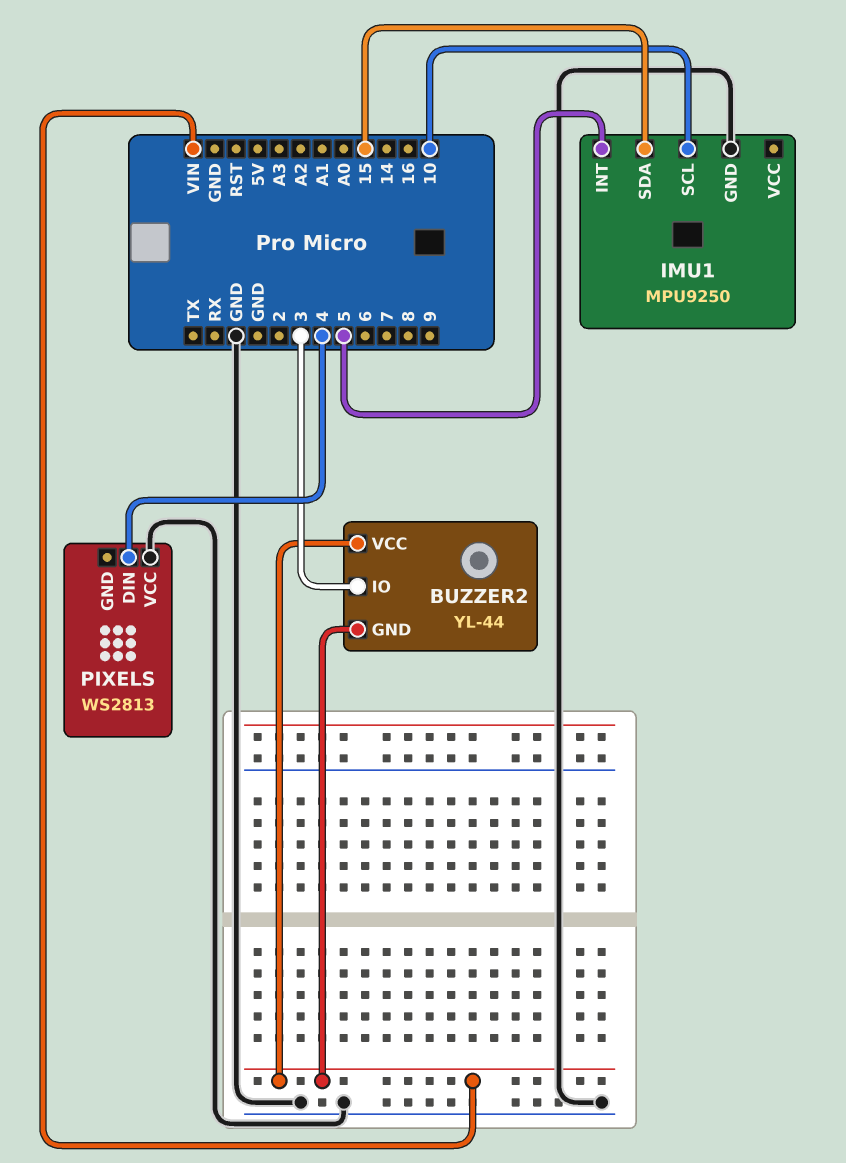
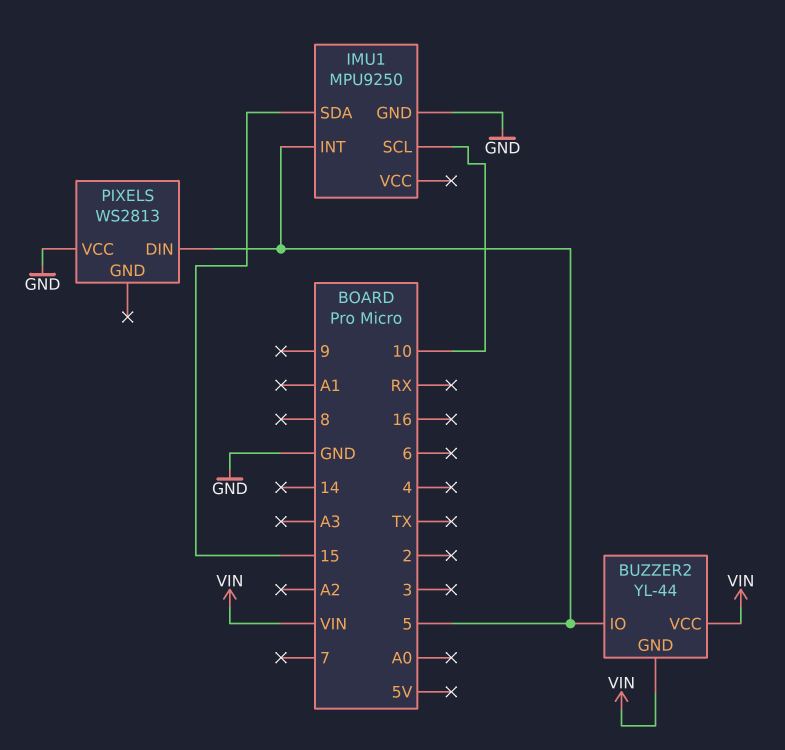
BUZZER2 pin IO: 3 -> 5
PIXELS pin DIN: 4 -> 5

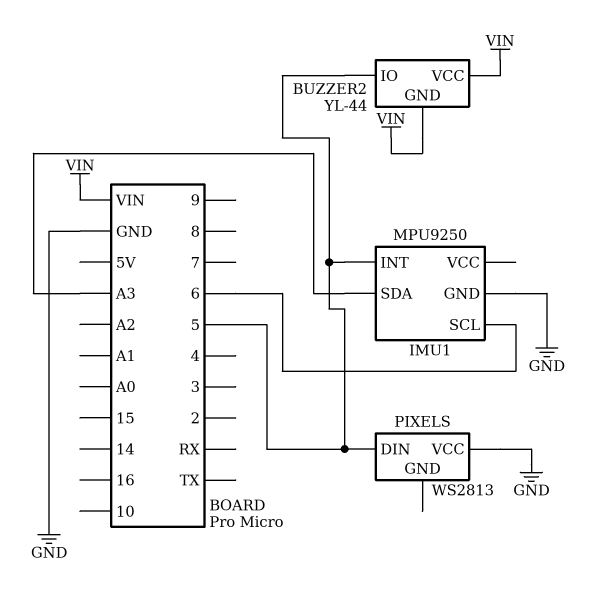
IMU1 pin SCL: 10 -> 6
IMU1 pin SDA: 15 -> A3

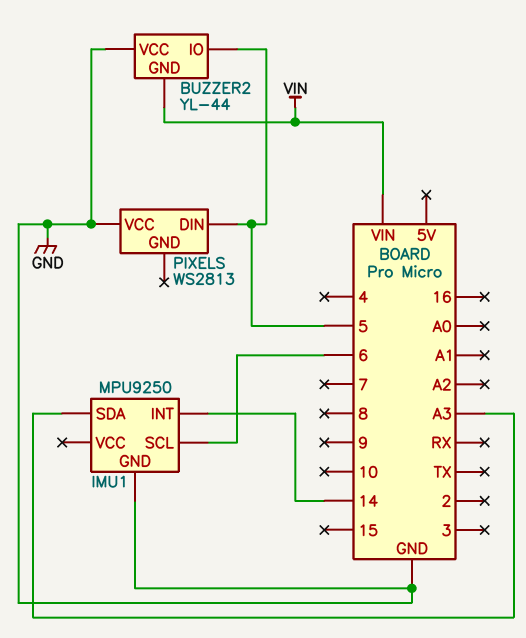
BUZZER2 pin VCC: VIN -> GND
IMU1 pin INT: 5 -> 14

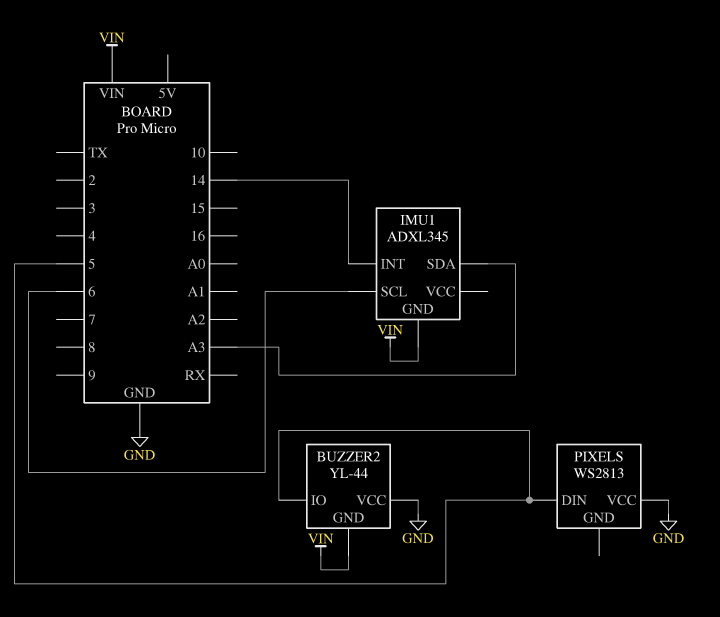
IMU1: MPU9250 -> ADXL345
IMU1 pin GND: GND -> VIN

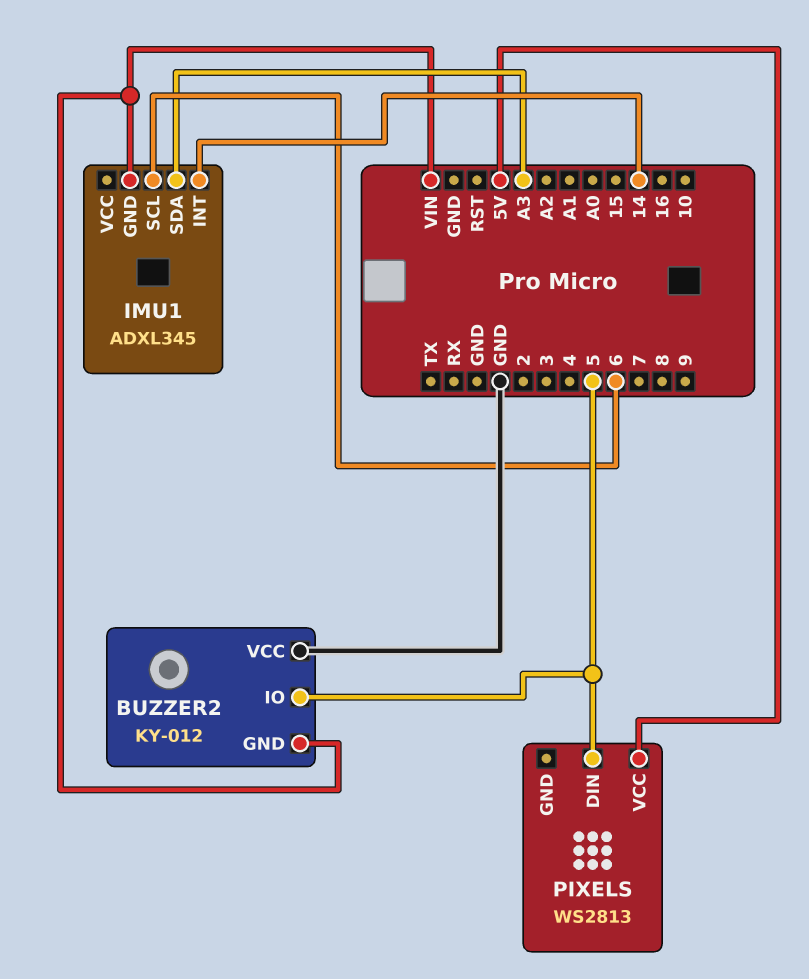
BUZZER2: YL-44 -> KY-012
PIXELS pin VCC: GND -> 5V

